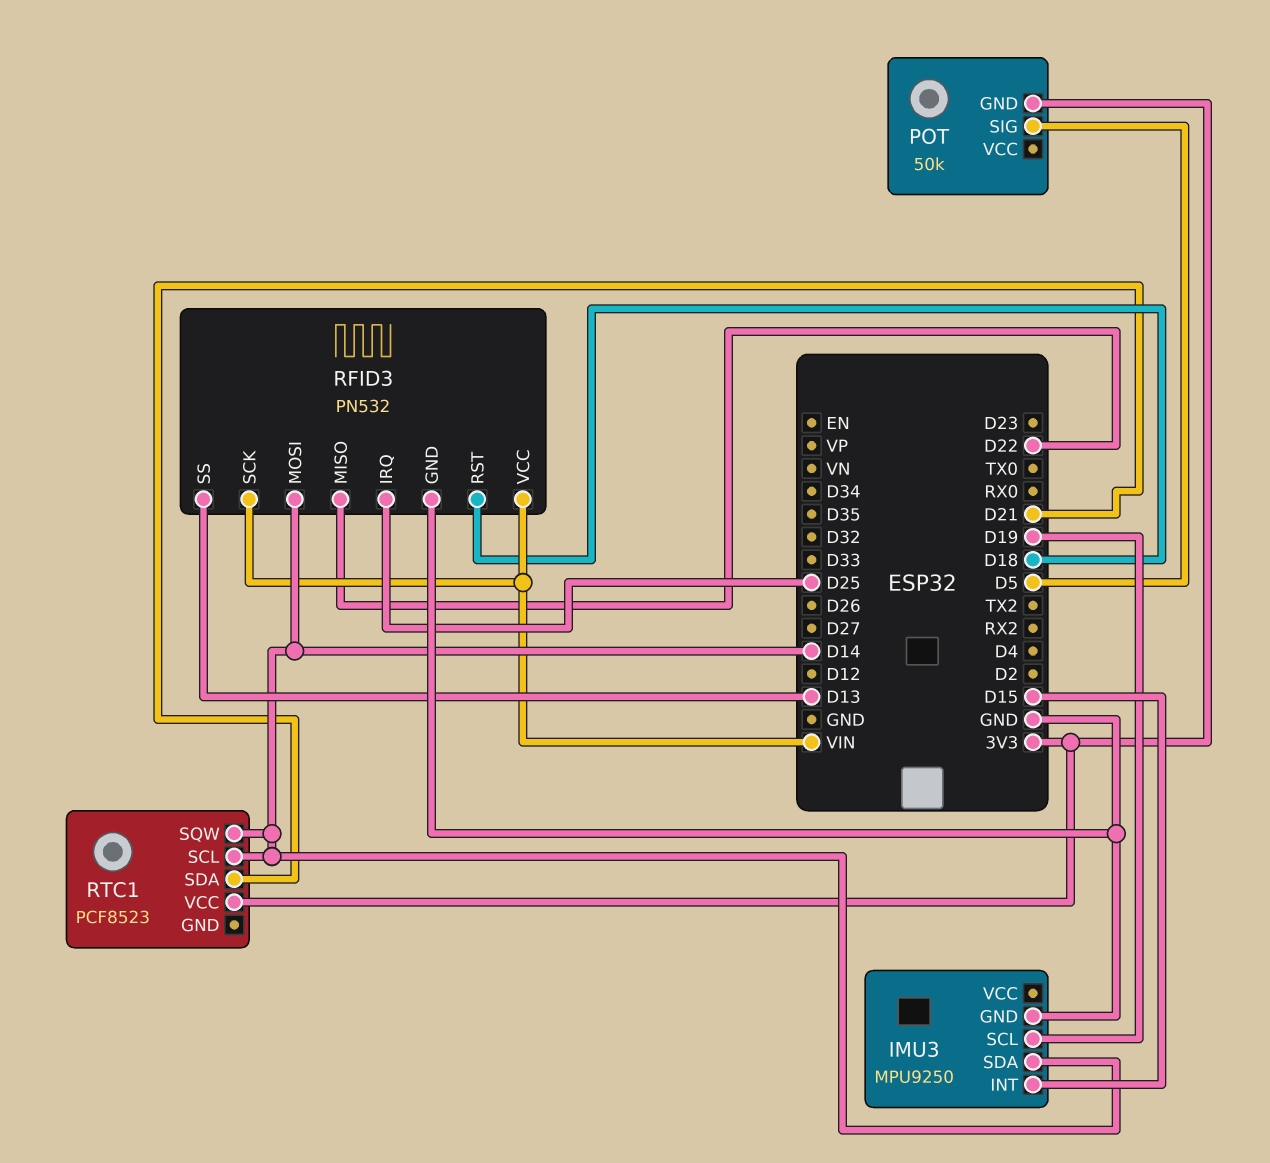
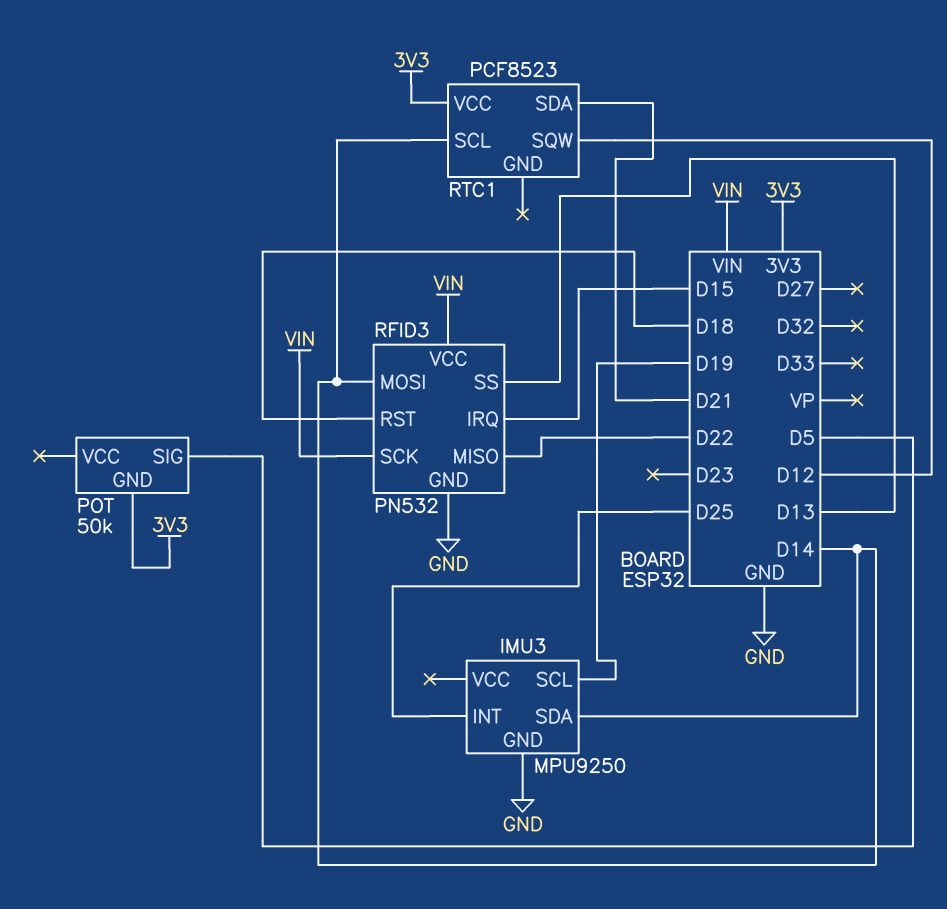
IMU3 pin INT: D15 -> D25
RFID3 pin IRQ: D25 -> D15
RTC1 pin SQW: D14 -> D12

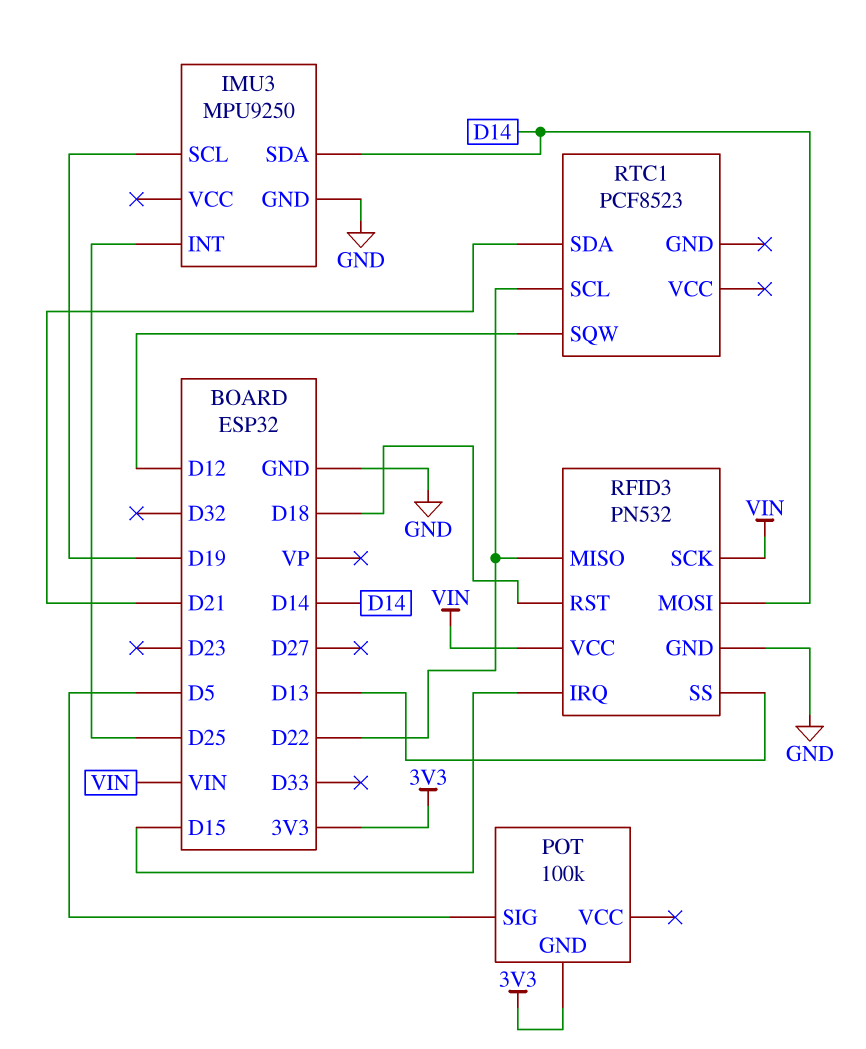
POT: 50k -> 100k
RTC1 pin SCL: D14 -> D22
RTC1 pin VCC: 3V3 -> none

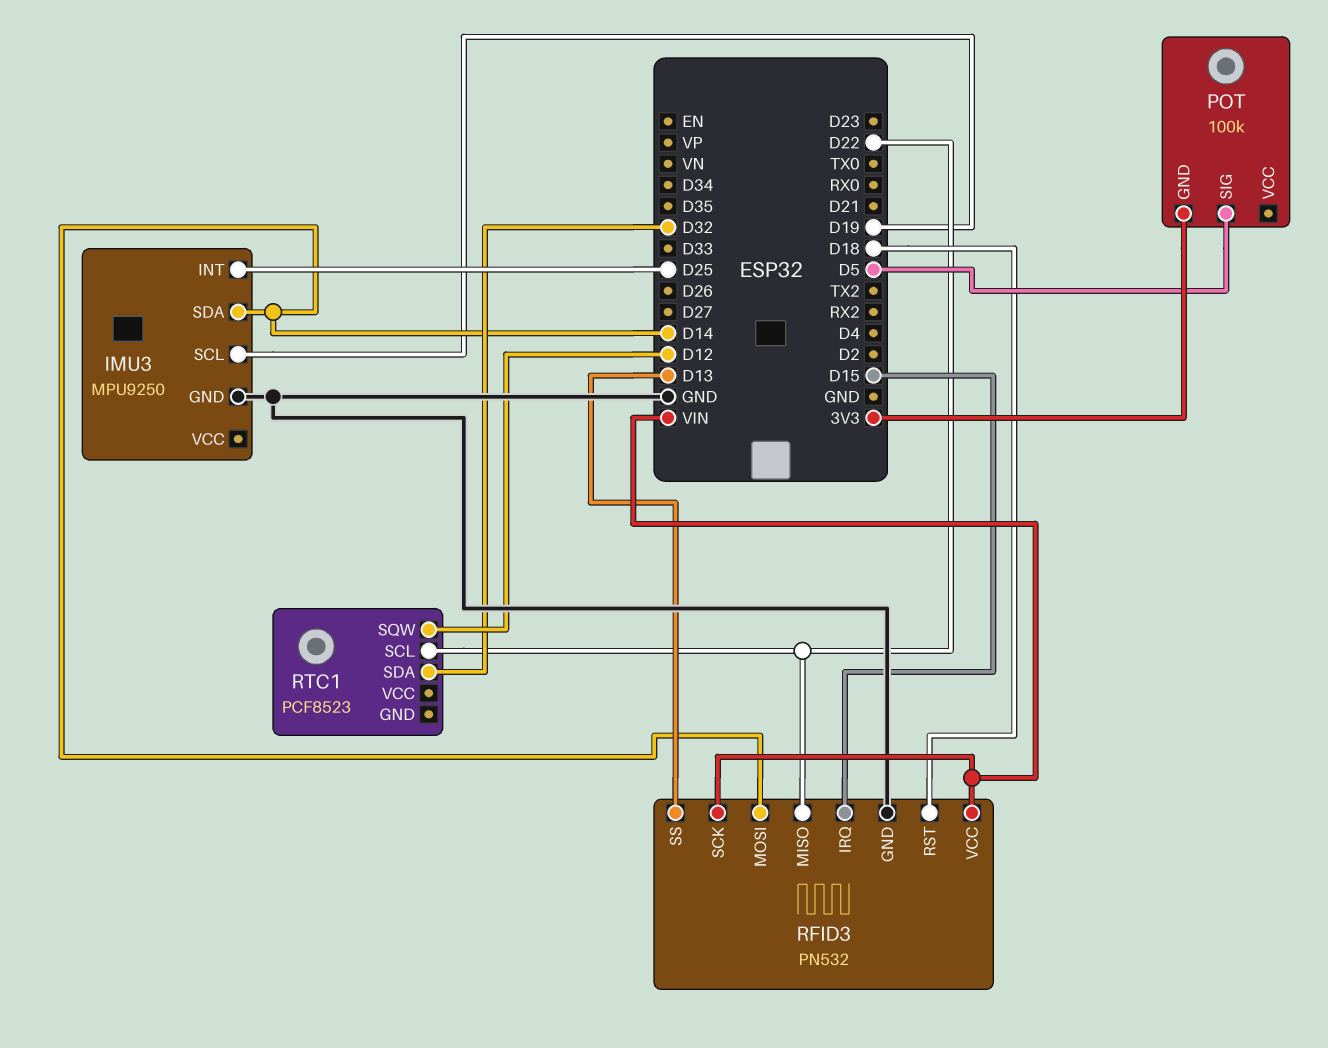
RTC1 pin SDA: D21 -> D32

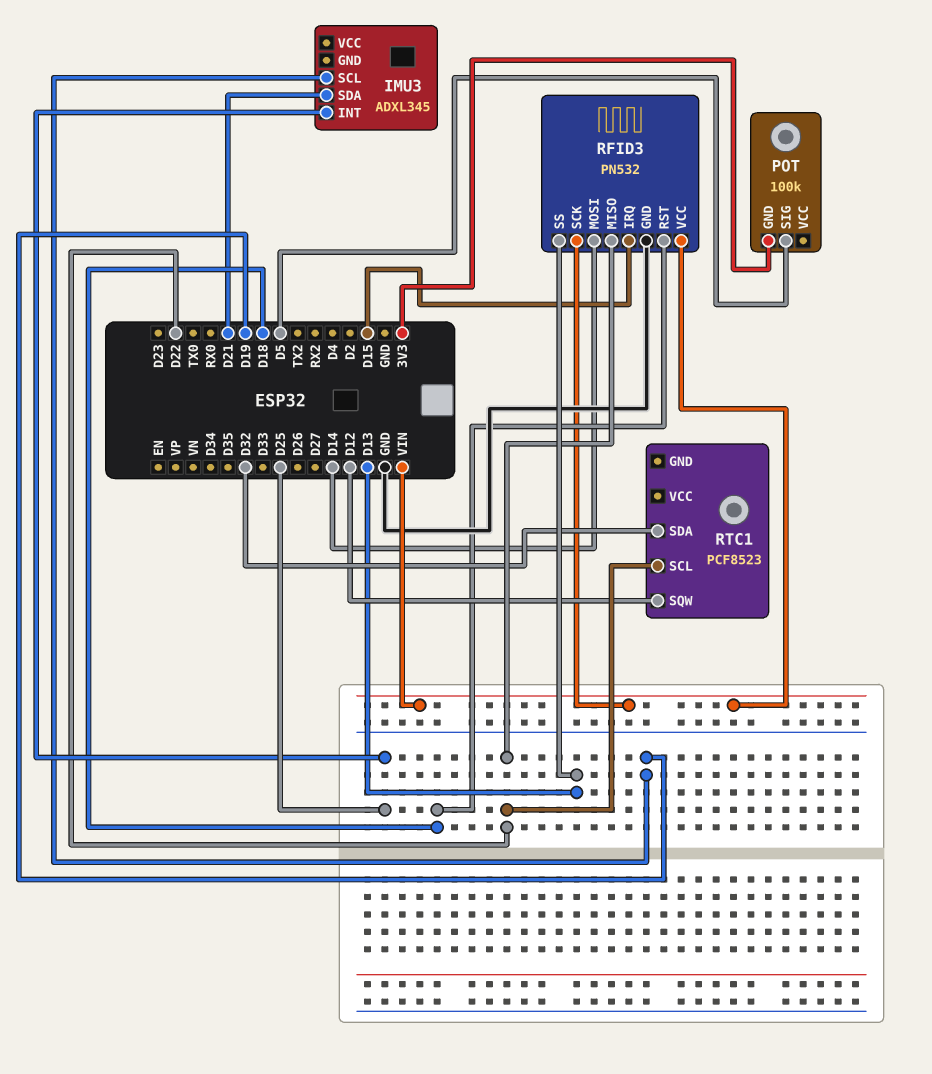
IMU3: MPU9250 -> ADXL345
IMU3 pin GND: GND -> none
IMU3 pin SDA: D14 -> D21

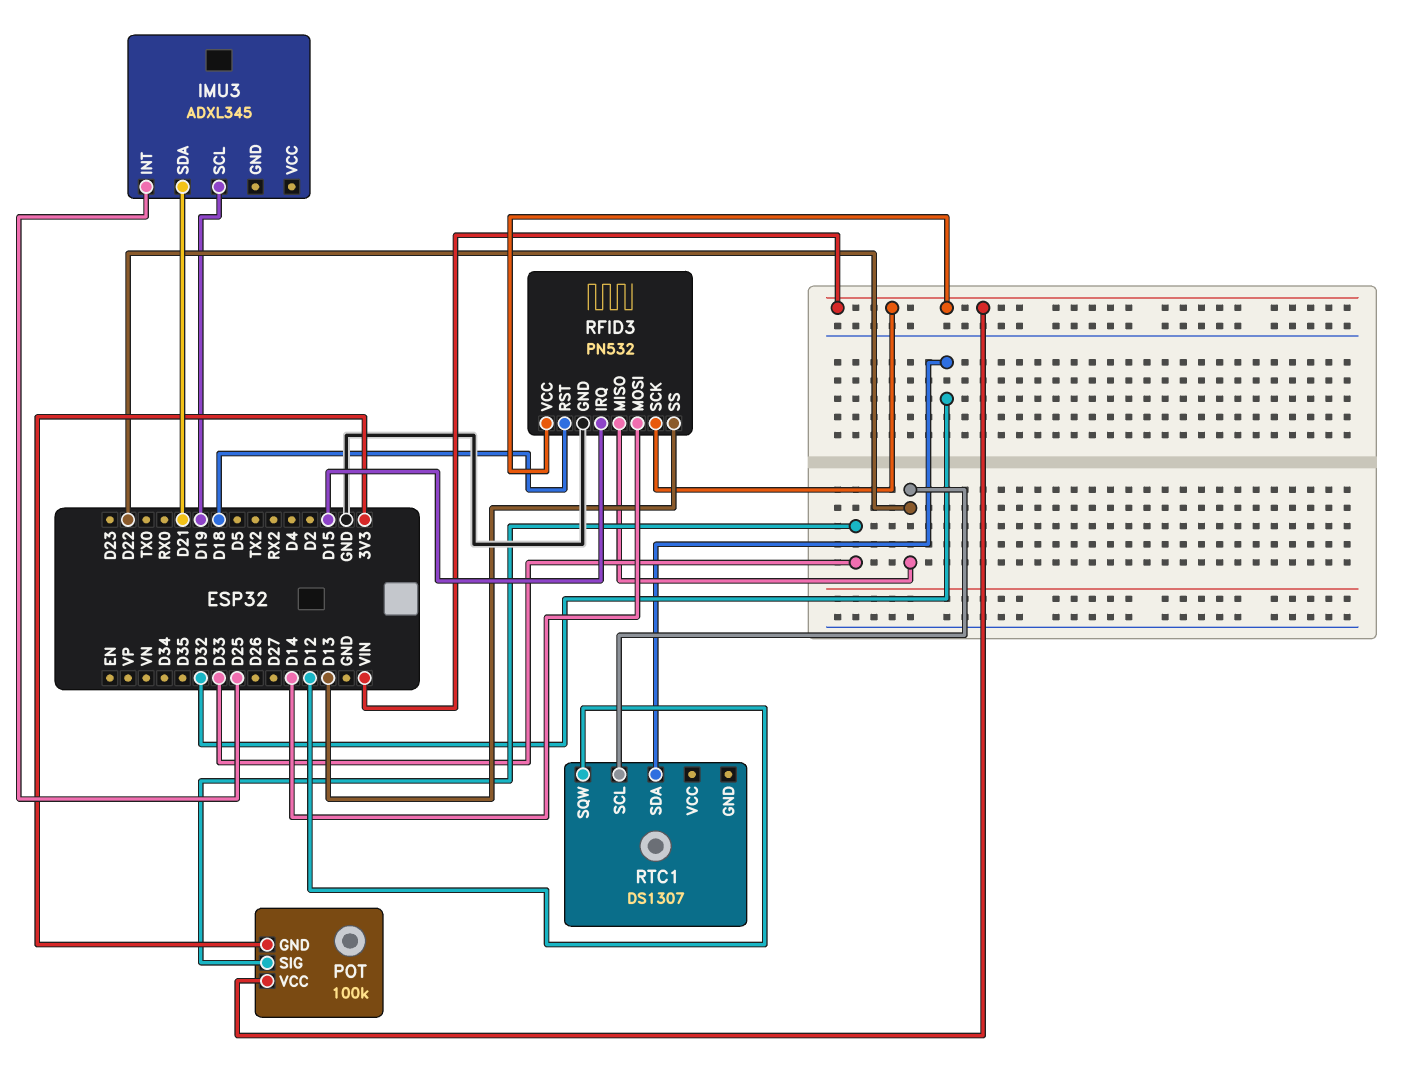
POT pin SIG: D5 -> D33
POT pin VCC: none -> VIN
RTC1: PCF8523 -> DS1307

